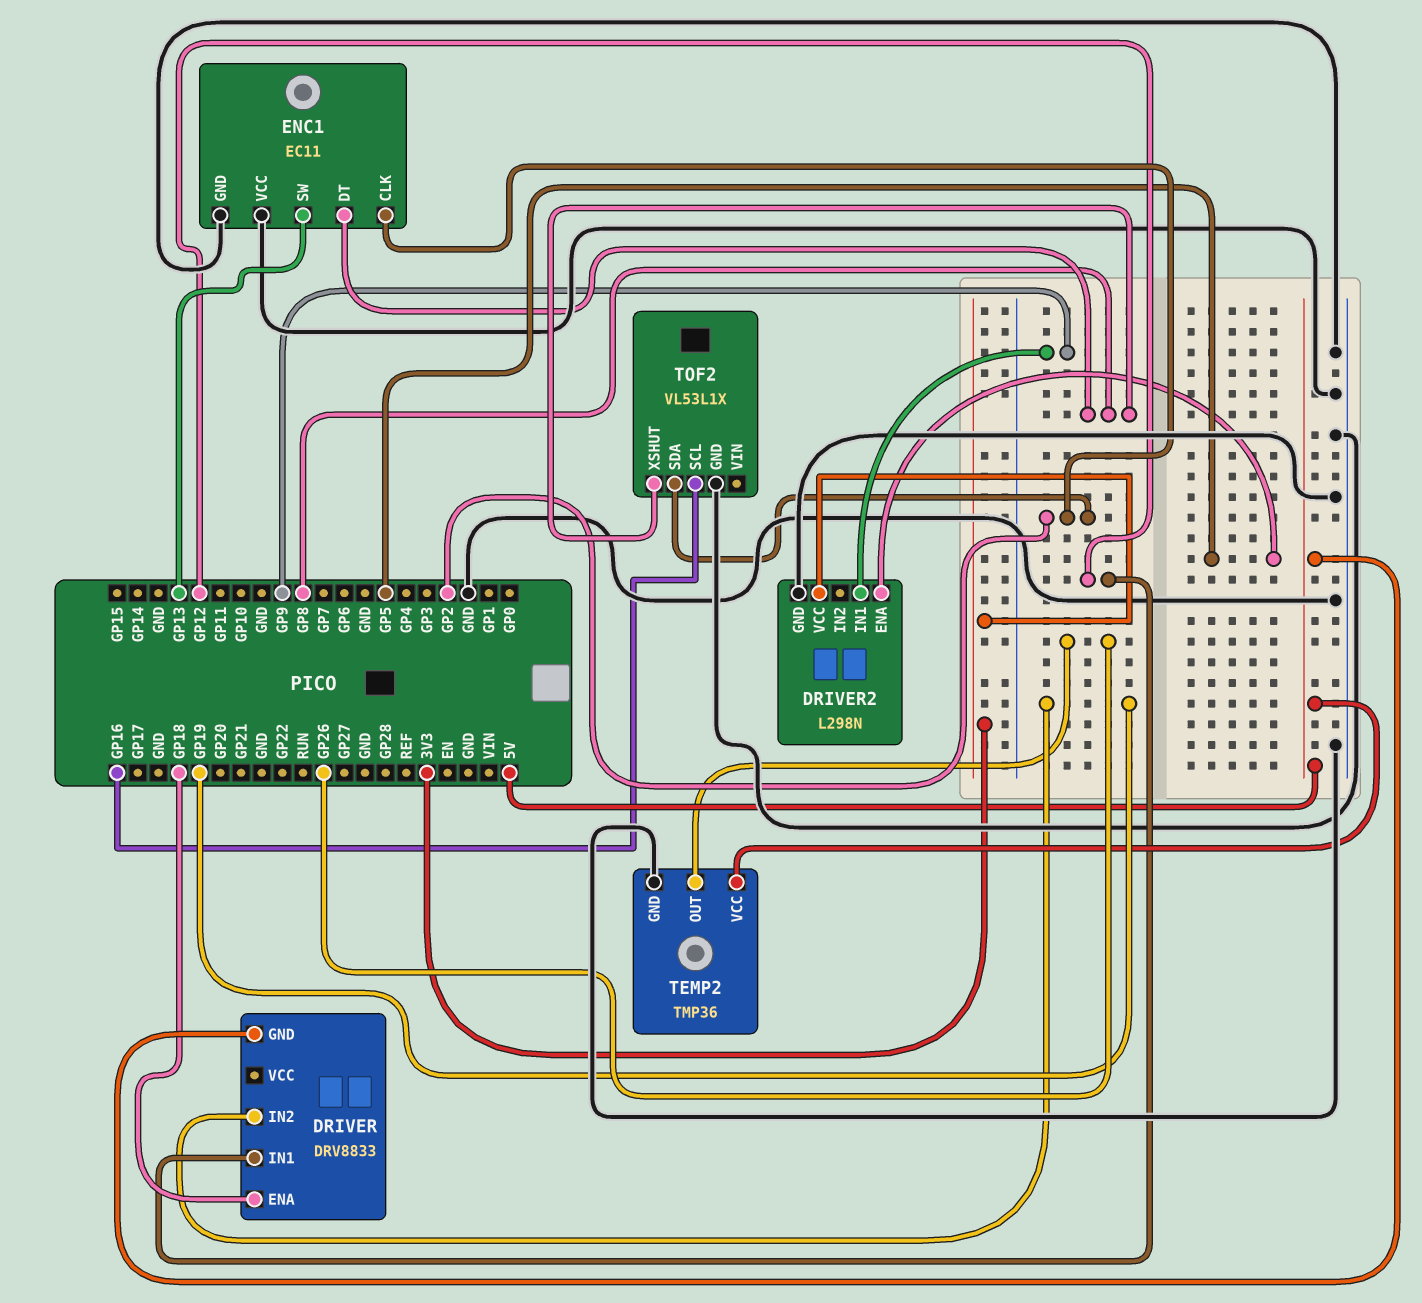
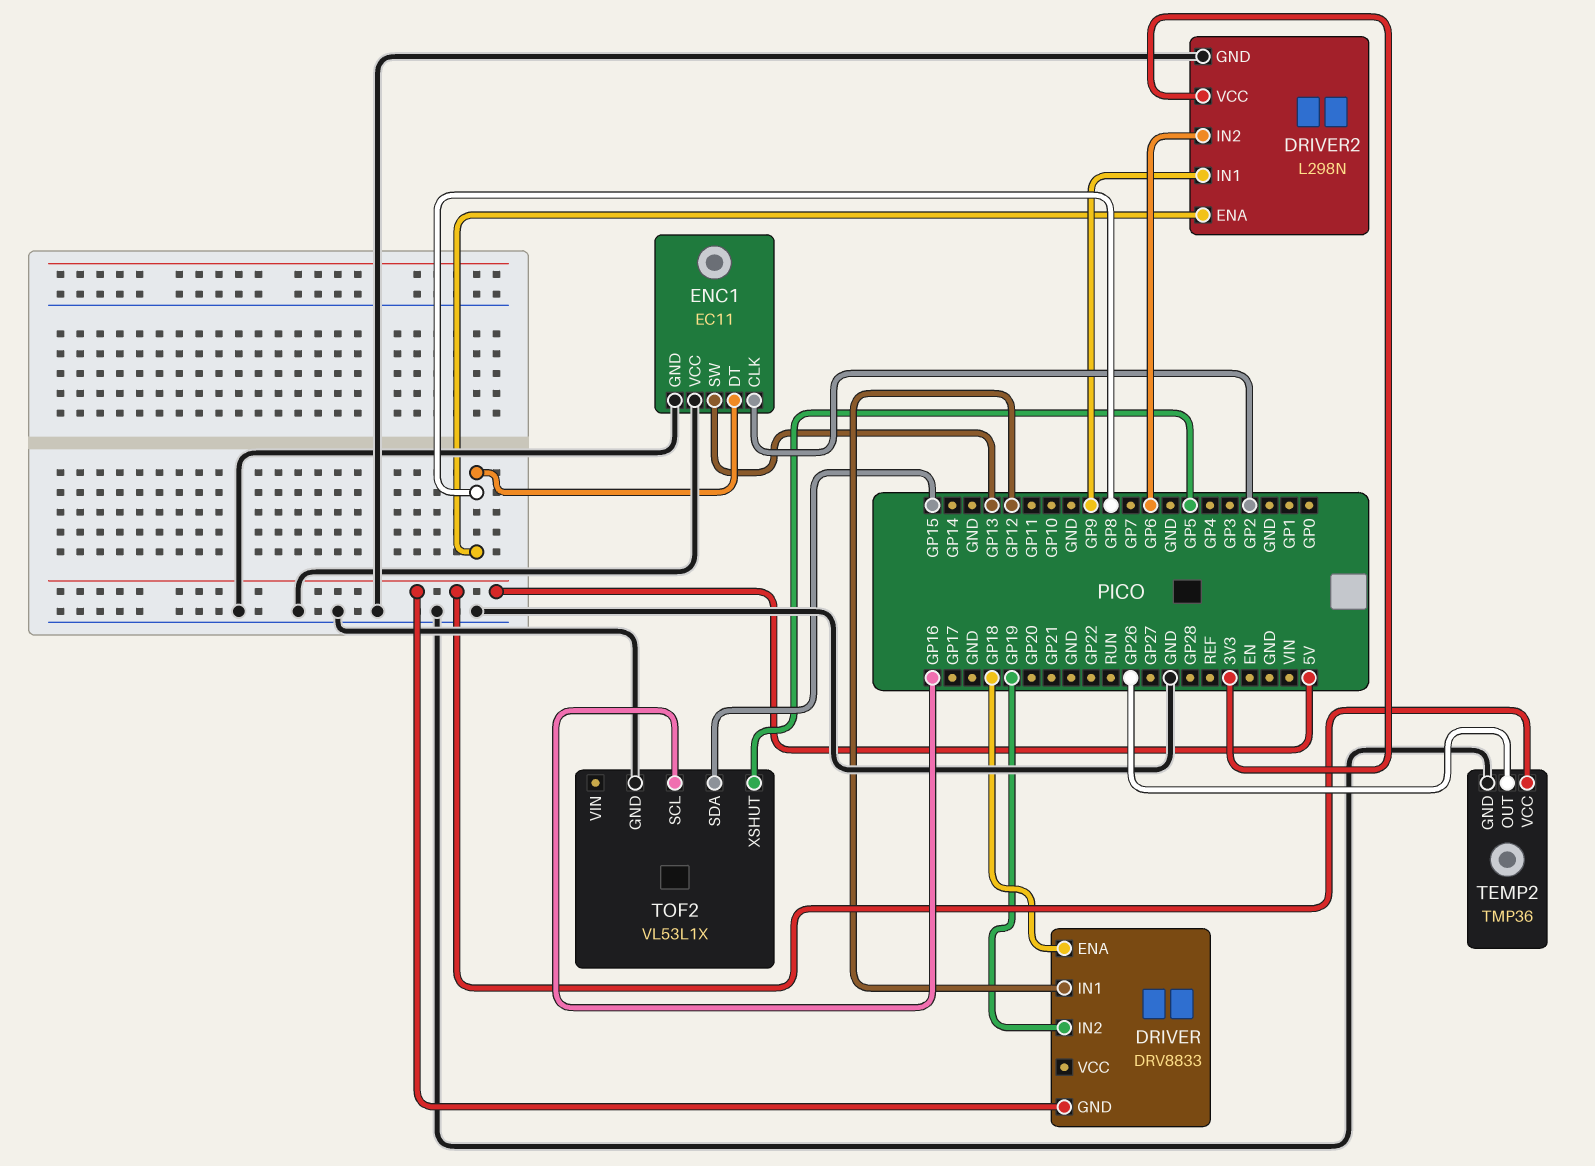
DRIVER2 pin ENA: GP5 -> GP8
DRIVER2 pin IN2: none -> GP6
TOF2 pin SDA: GP2 -> GP15
TOF2 pin XSHUT: GP8 -> GP5

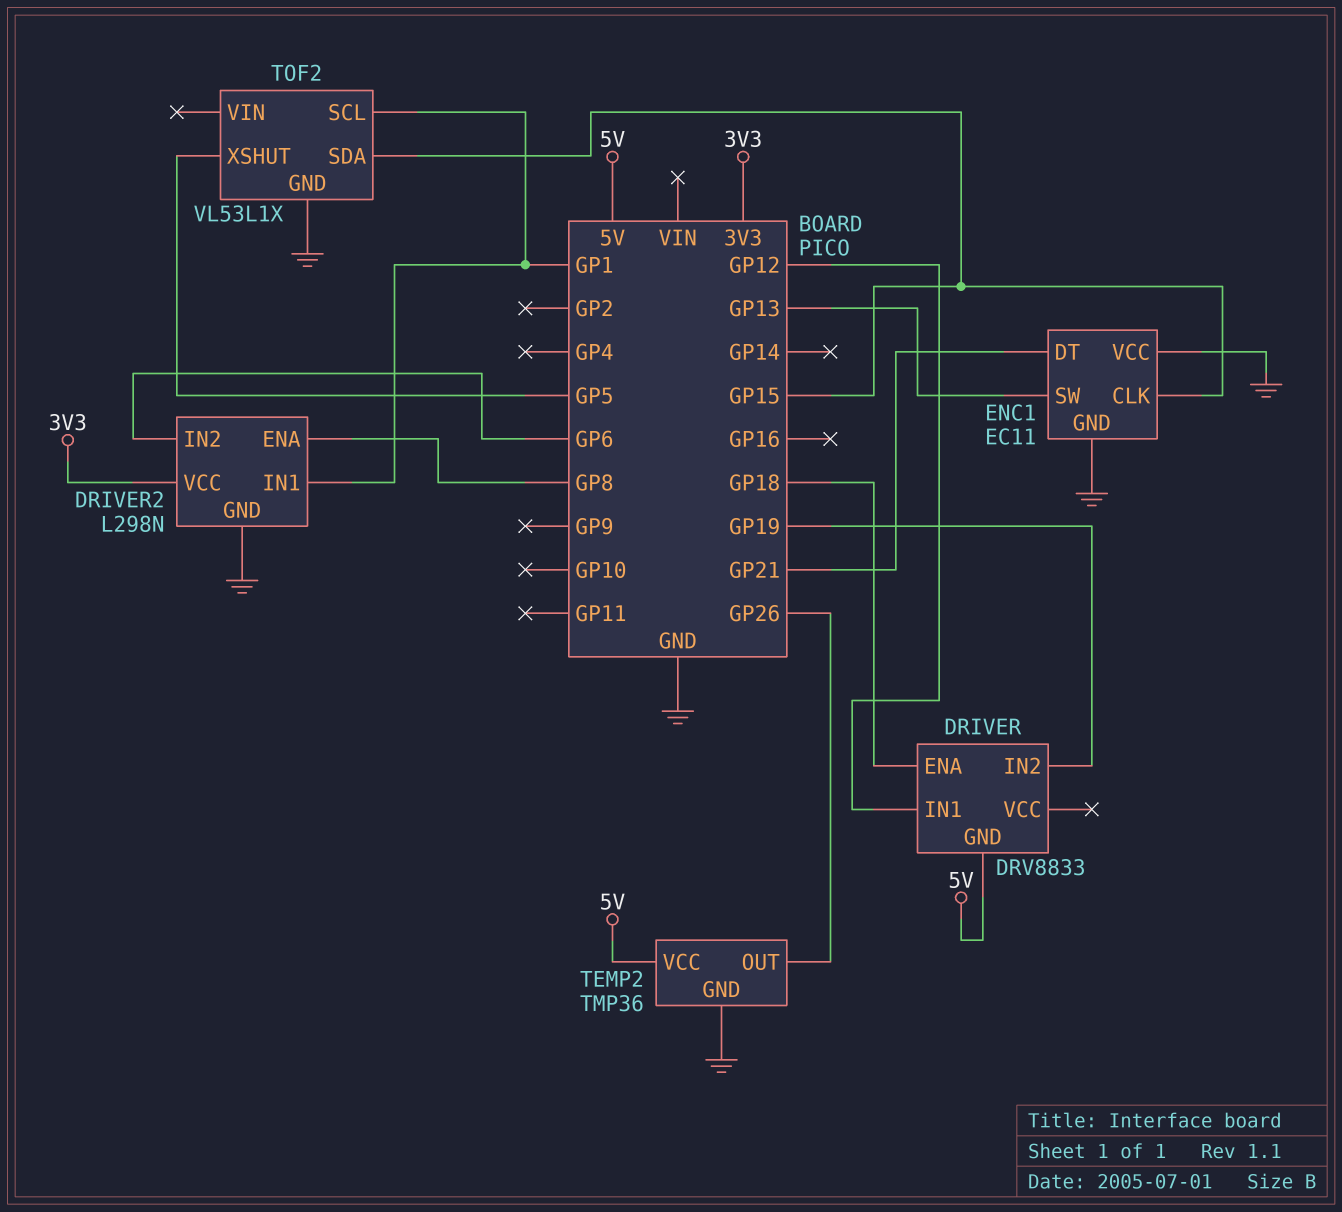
DRIVER2 pin IN1: GP9 -> GP1
ENC1 pin CLK: GP2 -> GP15
ENC1 pin DT: GP8 -> GP21
TOF2 pin SCL: GP16 -> GP1

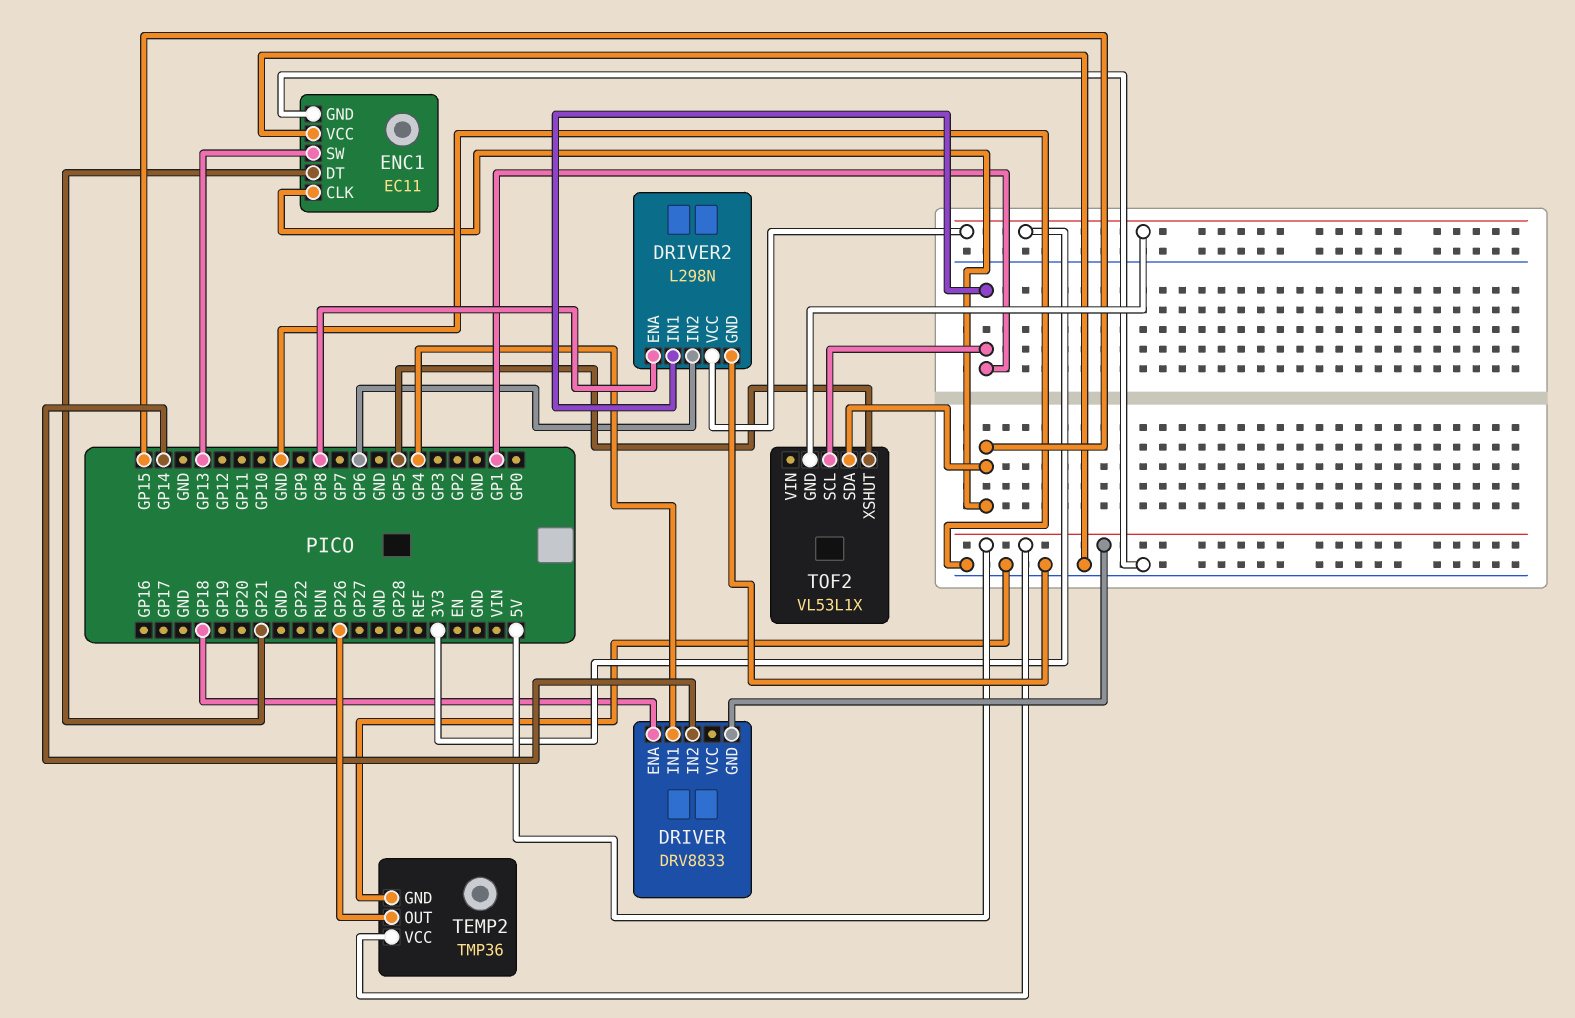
DRIVER pin IN1: GP12 -> GP4
DRIVER pin IN2: GP19 -> GP14
TOF2 pin GND: GND -> 3V3

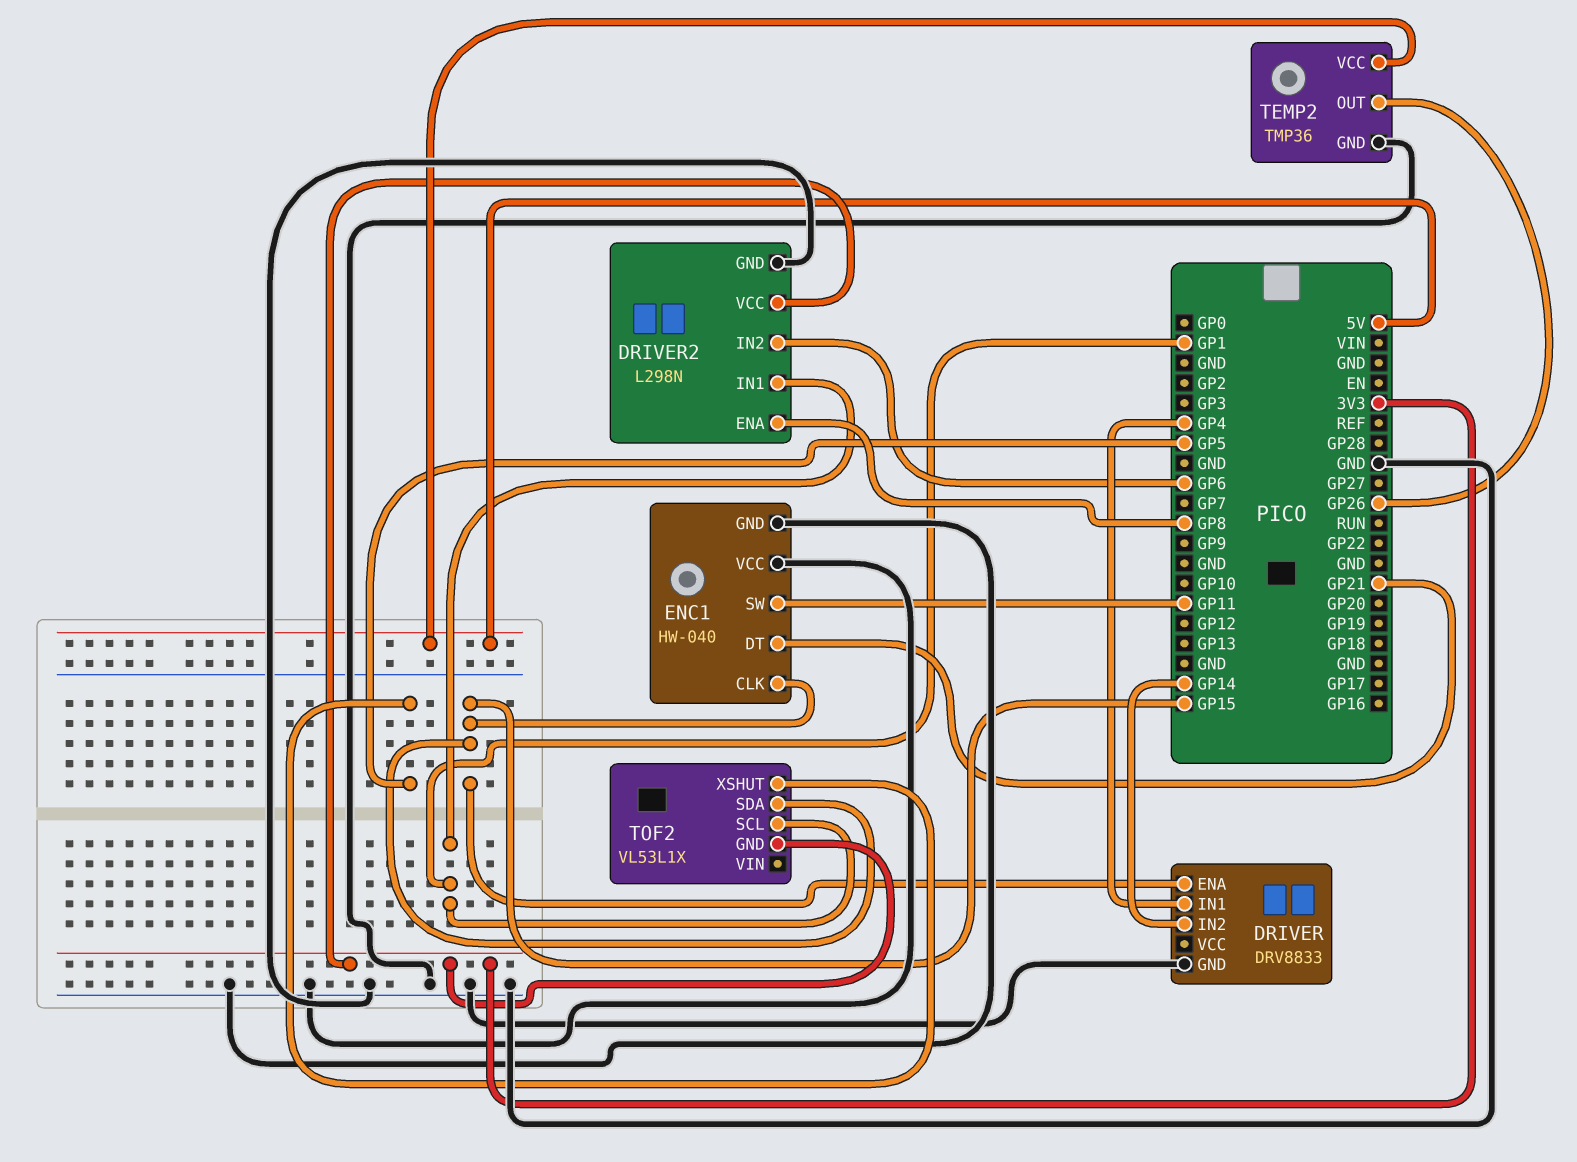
DRIVER pin ENA: GP18 -> GP15
DRIVER pin GND: 5V -> GND
ENC1: EC11 -> HW-040
ENC1 pin SW: GP13 -> GP11

